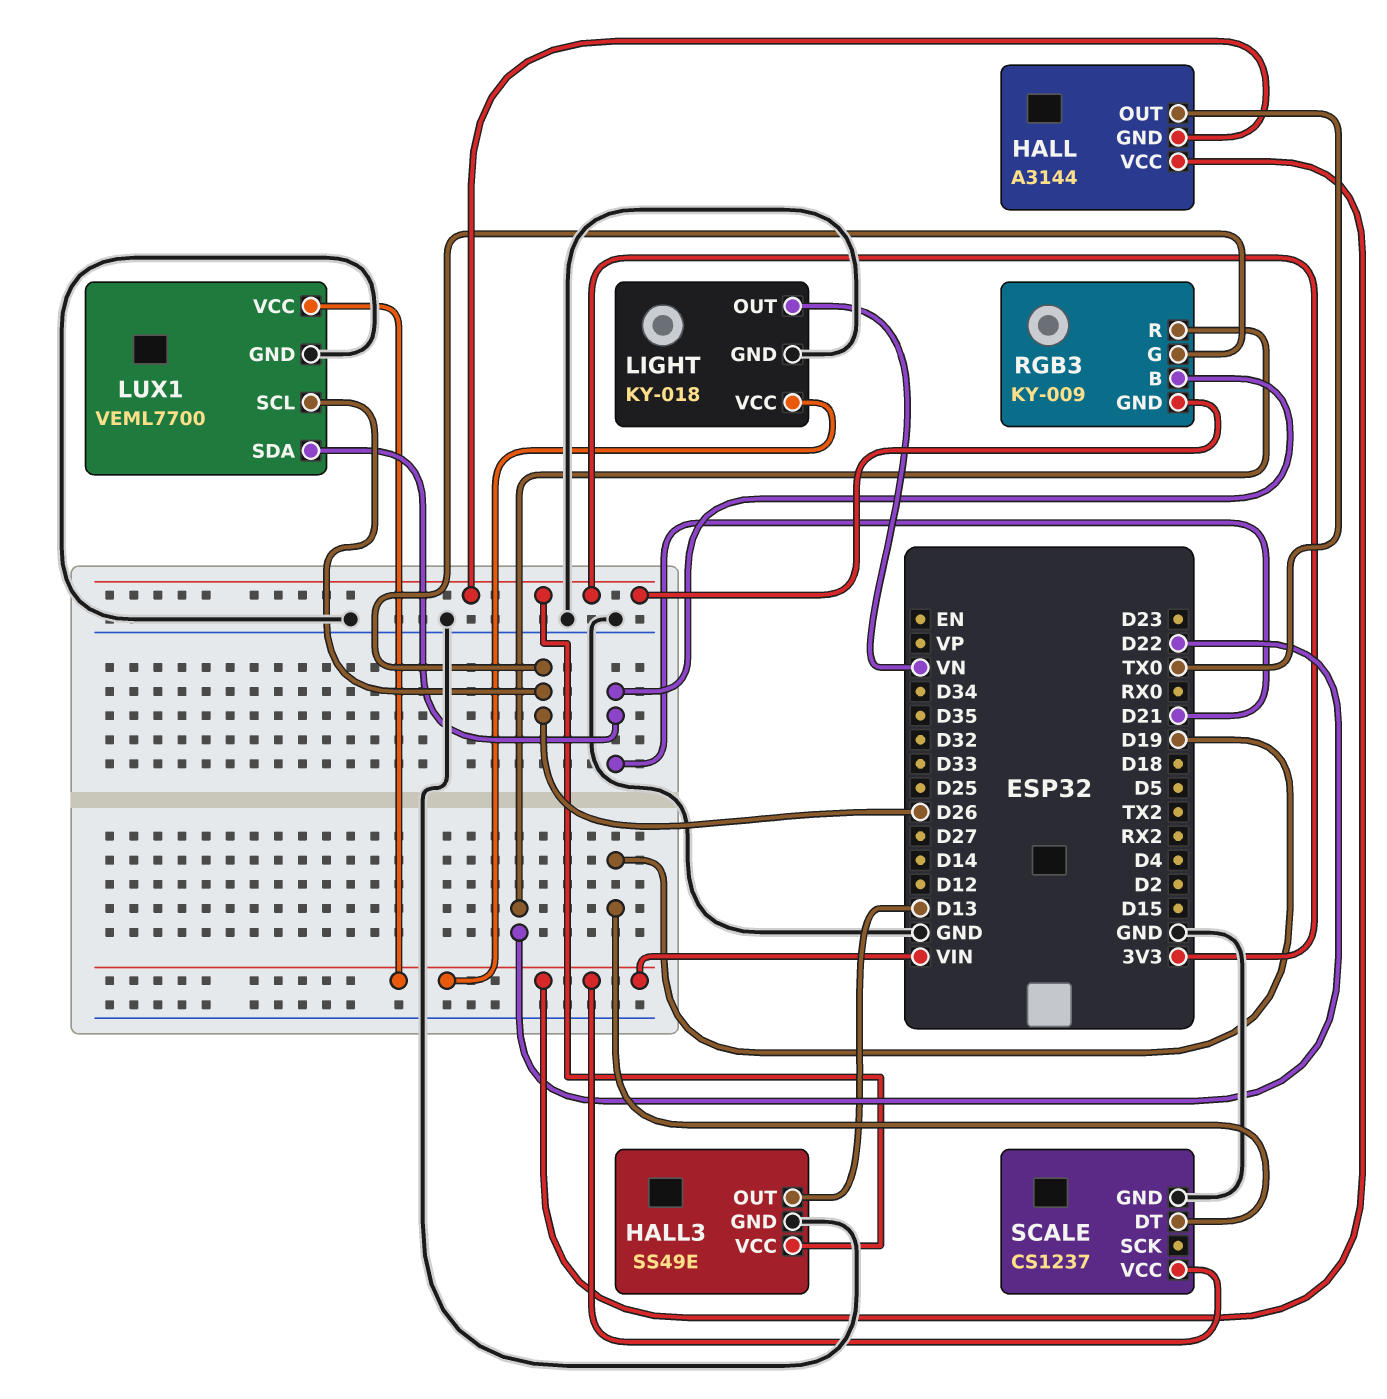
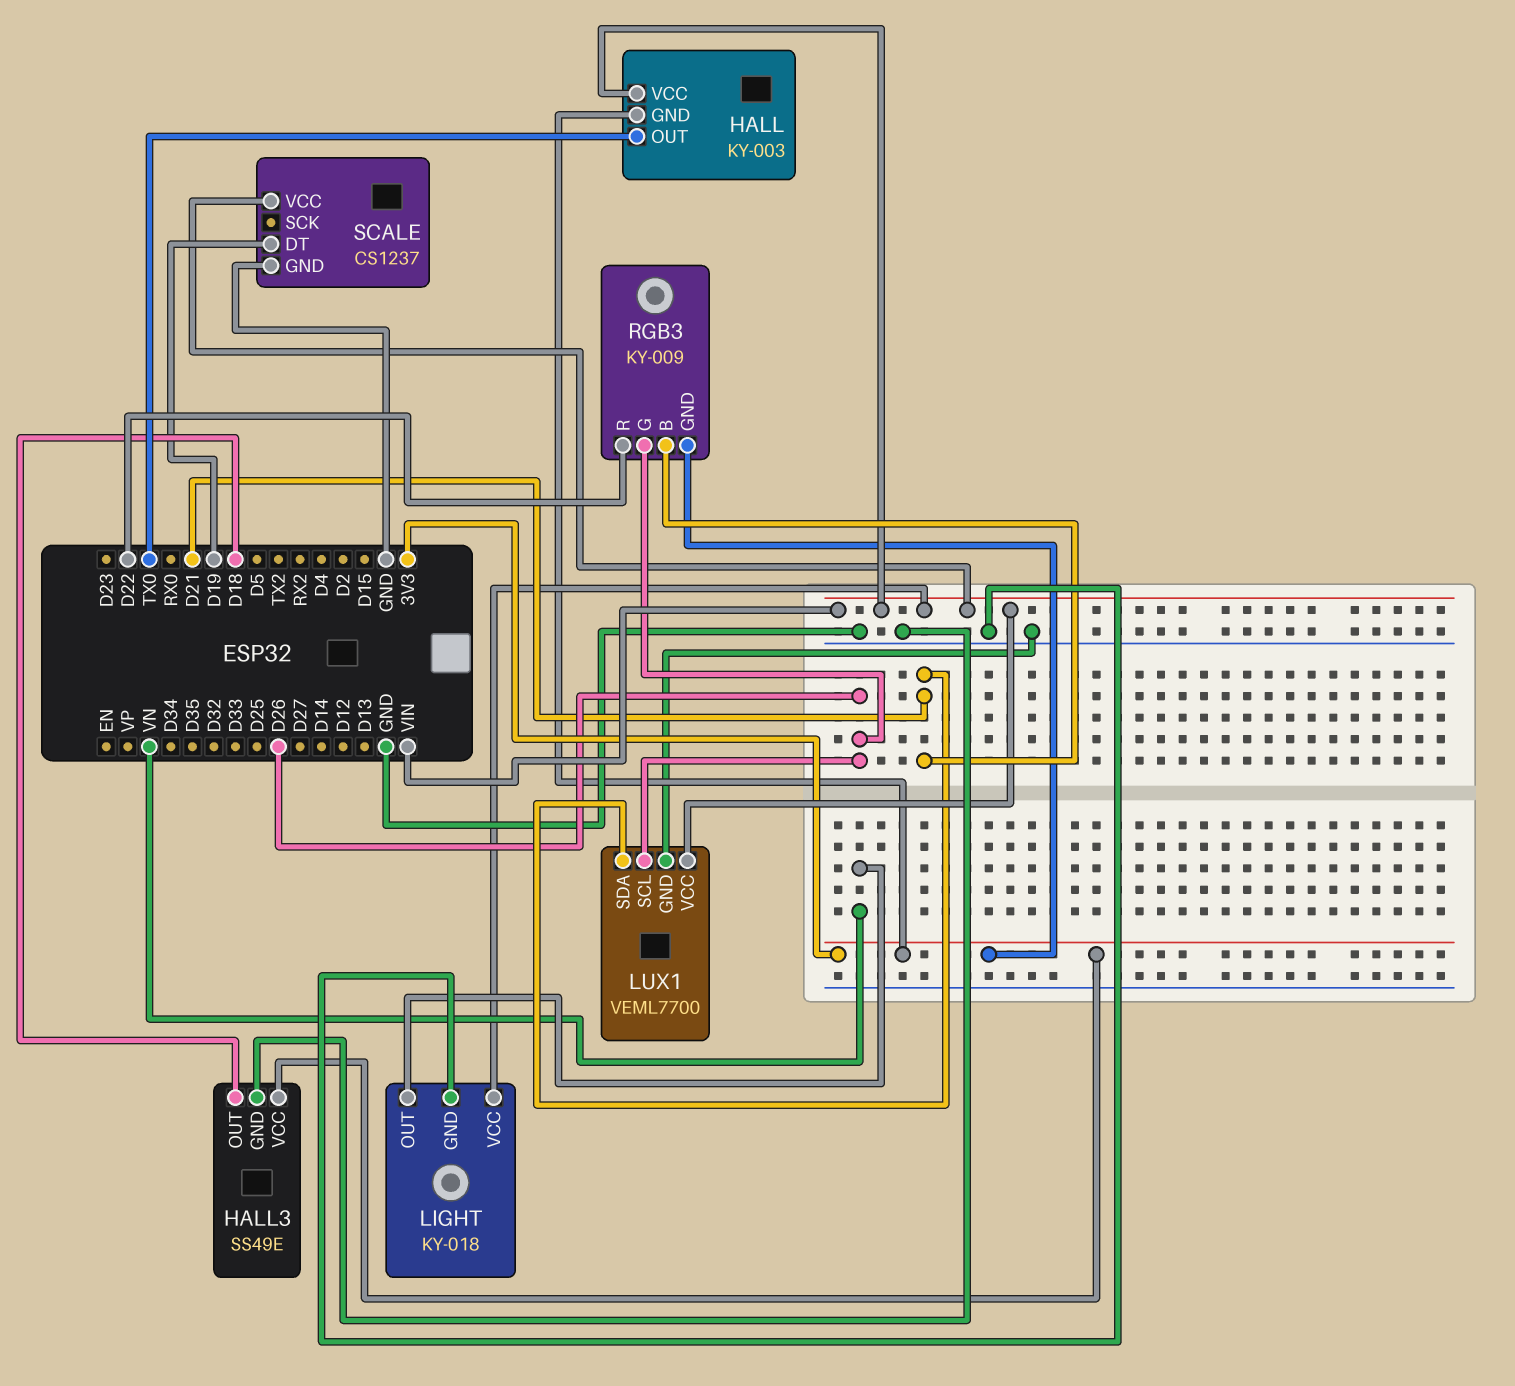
HALL: A3144 -> KY-003
HALL3 pin OUT: D13 -> D18

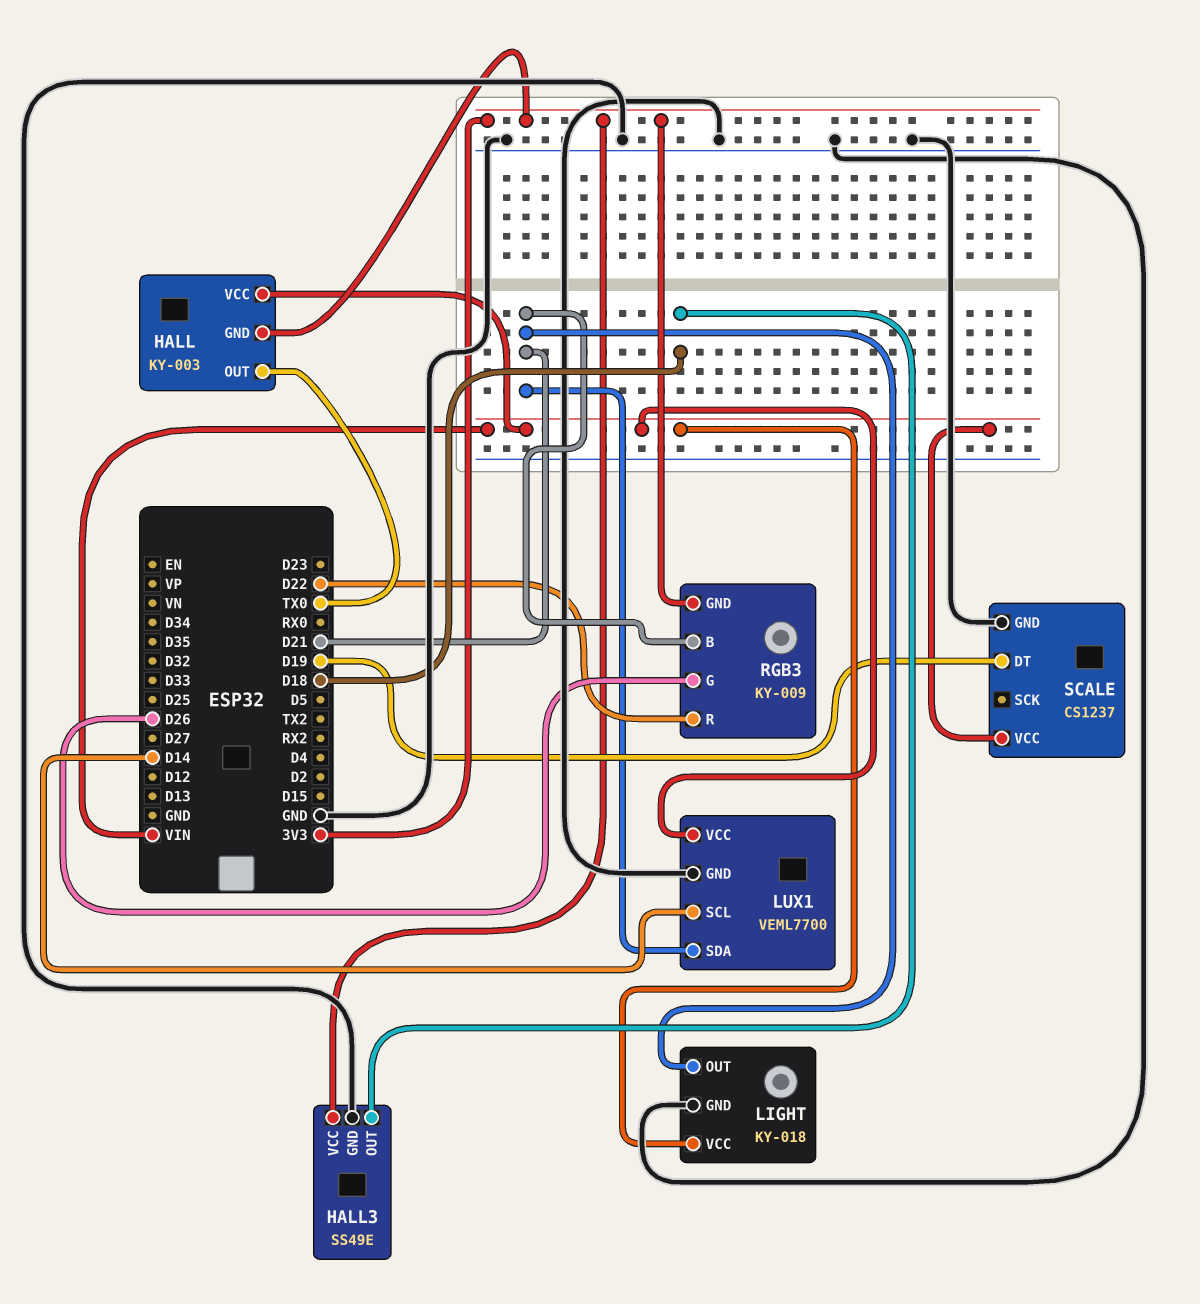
LIGHT pin OUT: VN -> D21
LUX1 pin SCL: D26 -> D14

